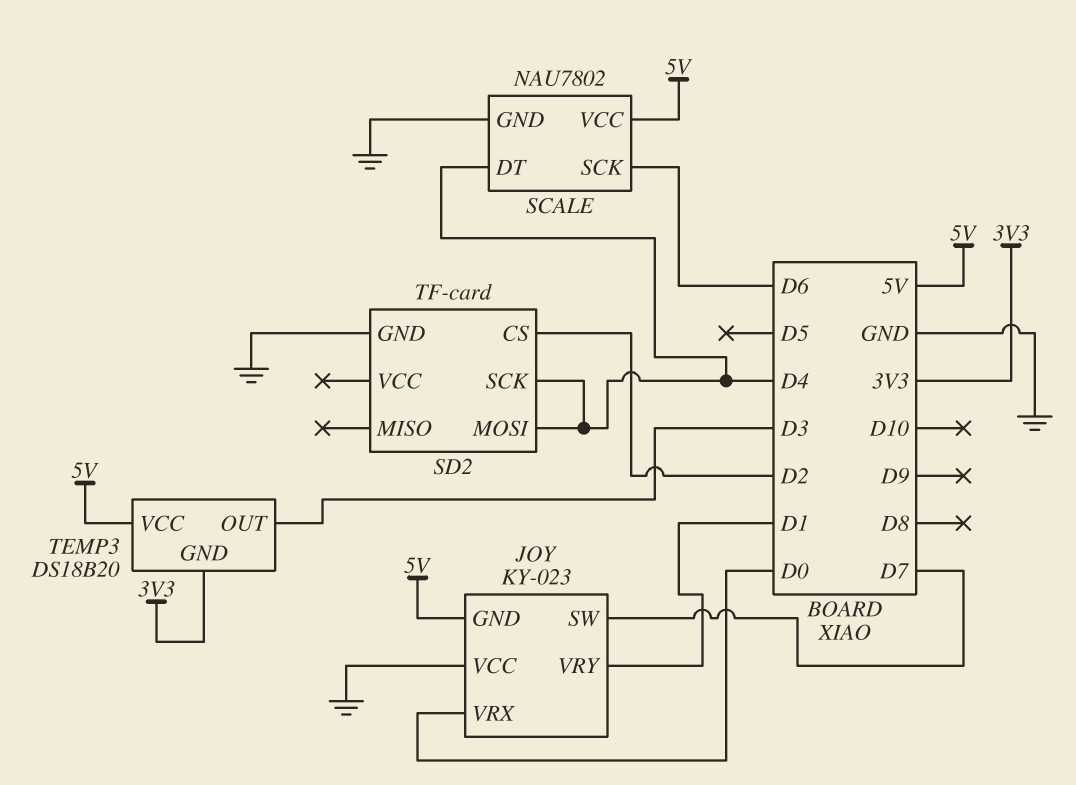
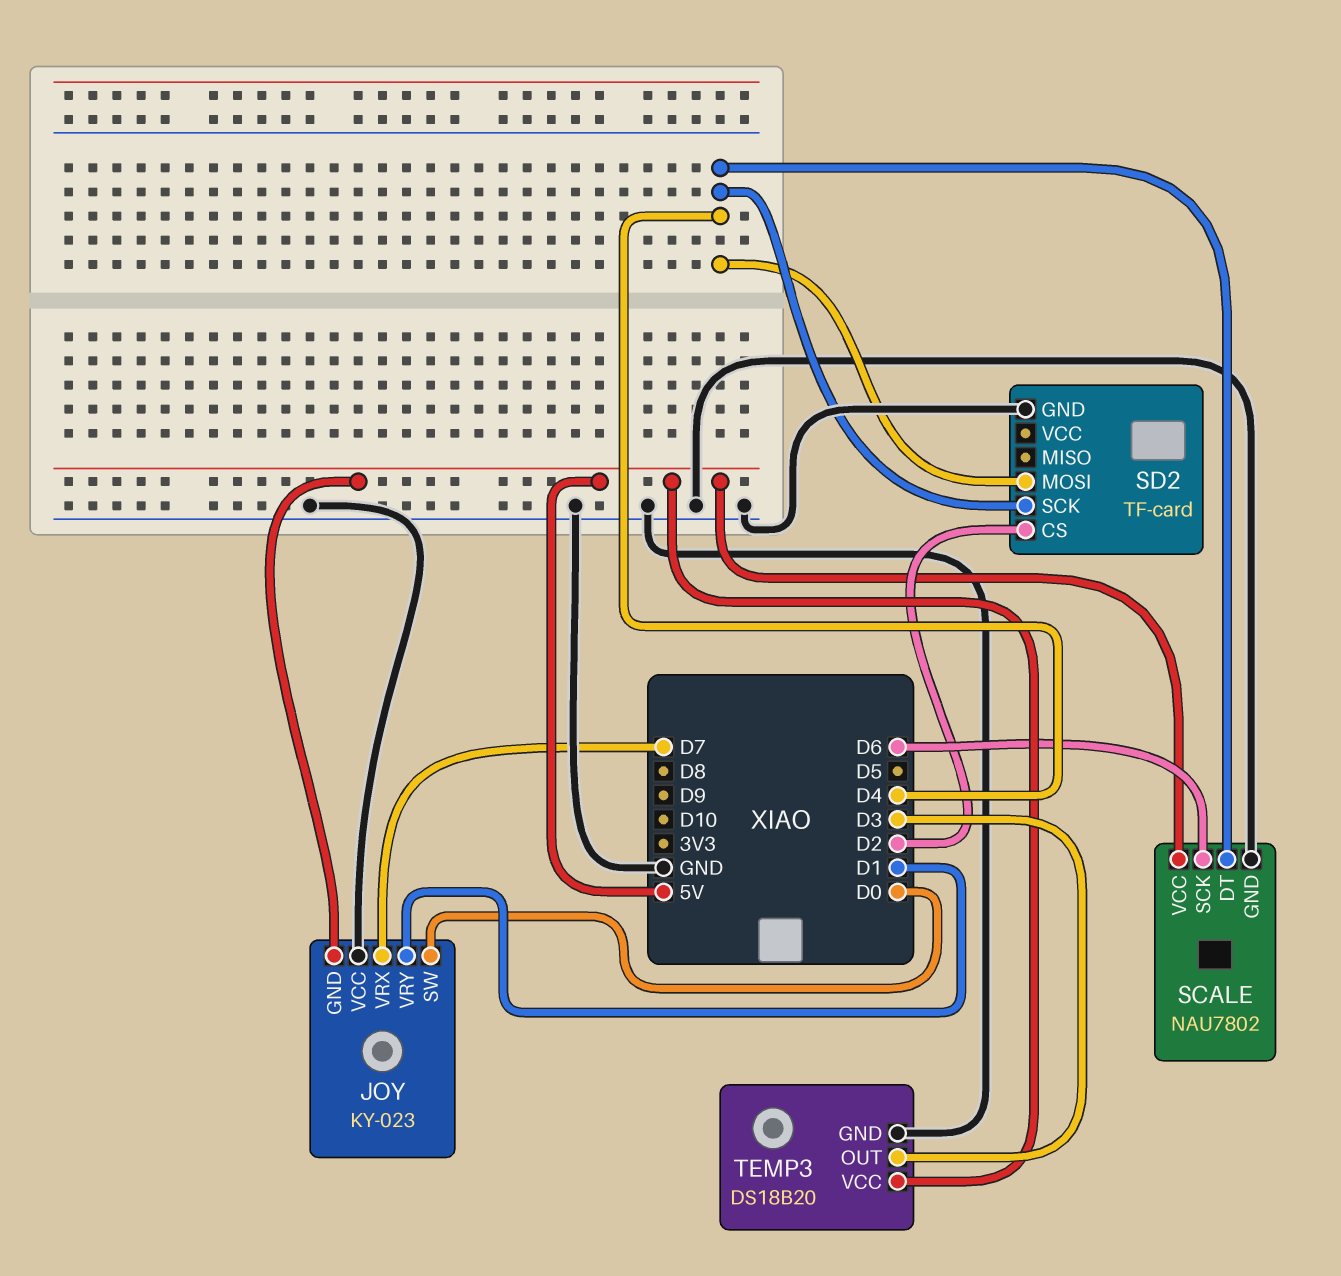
JOY pin SW: D7 -> D0
JOY pin VRX: D0 -> D7
TEMP3 pin GND: 3V3 -> GND

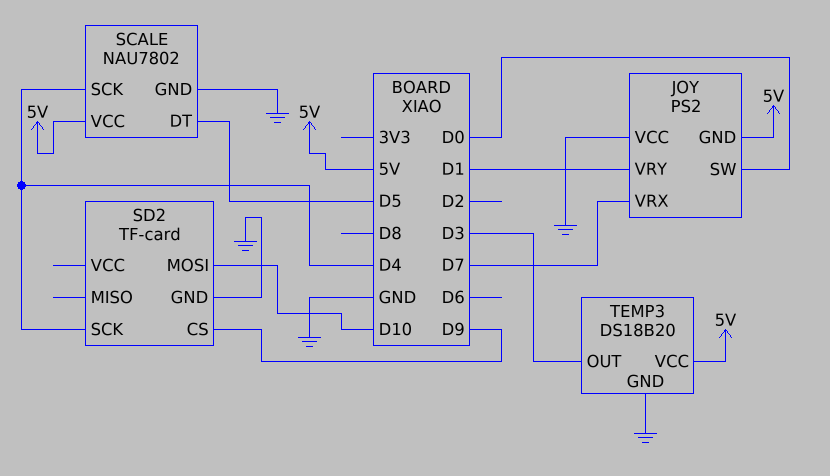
JOY: KY-023 -> PS2
SCALE pin DT: D4 -> D5
SCALE pin SCK: D6 -> D4
SD2 pin CS: D2 -> D9
SD2 pin MOSI: D4 -> D10

